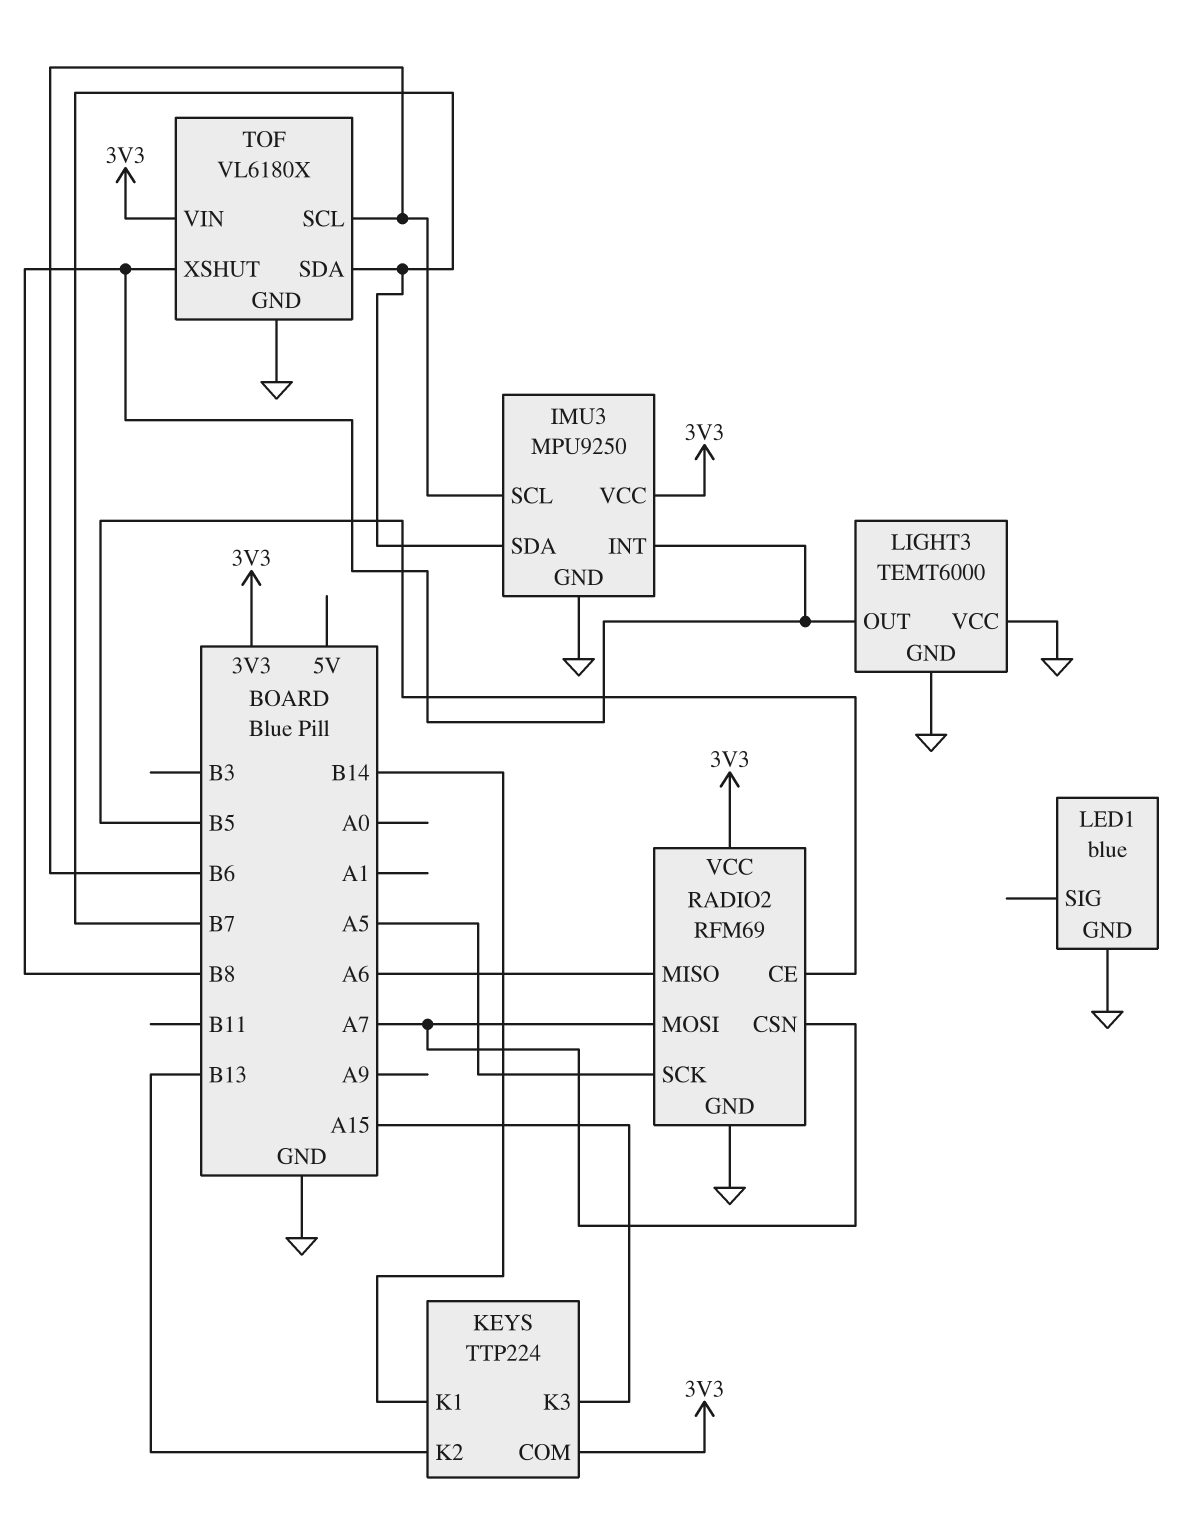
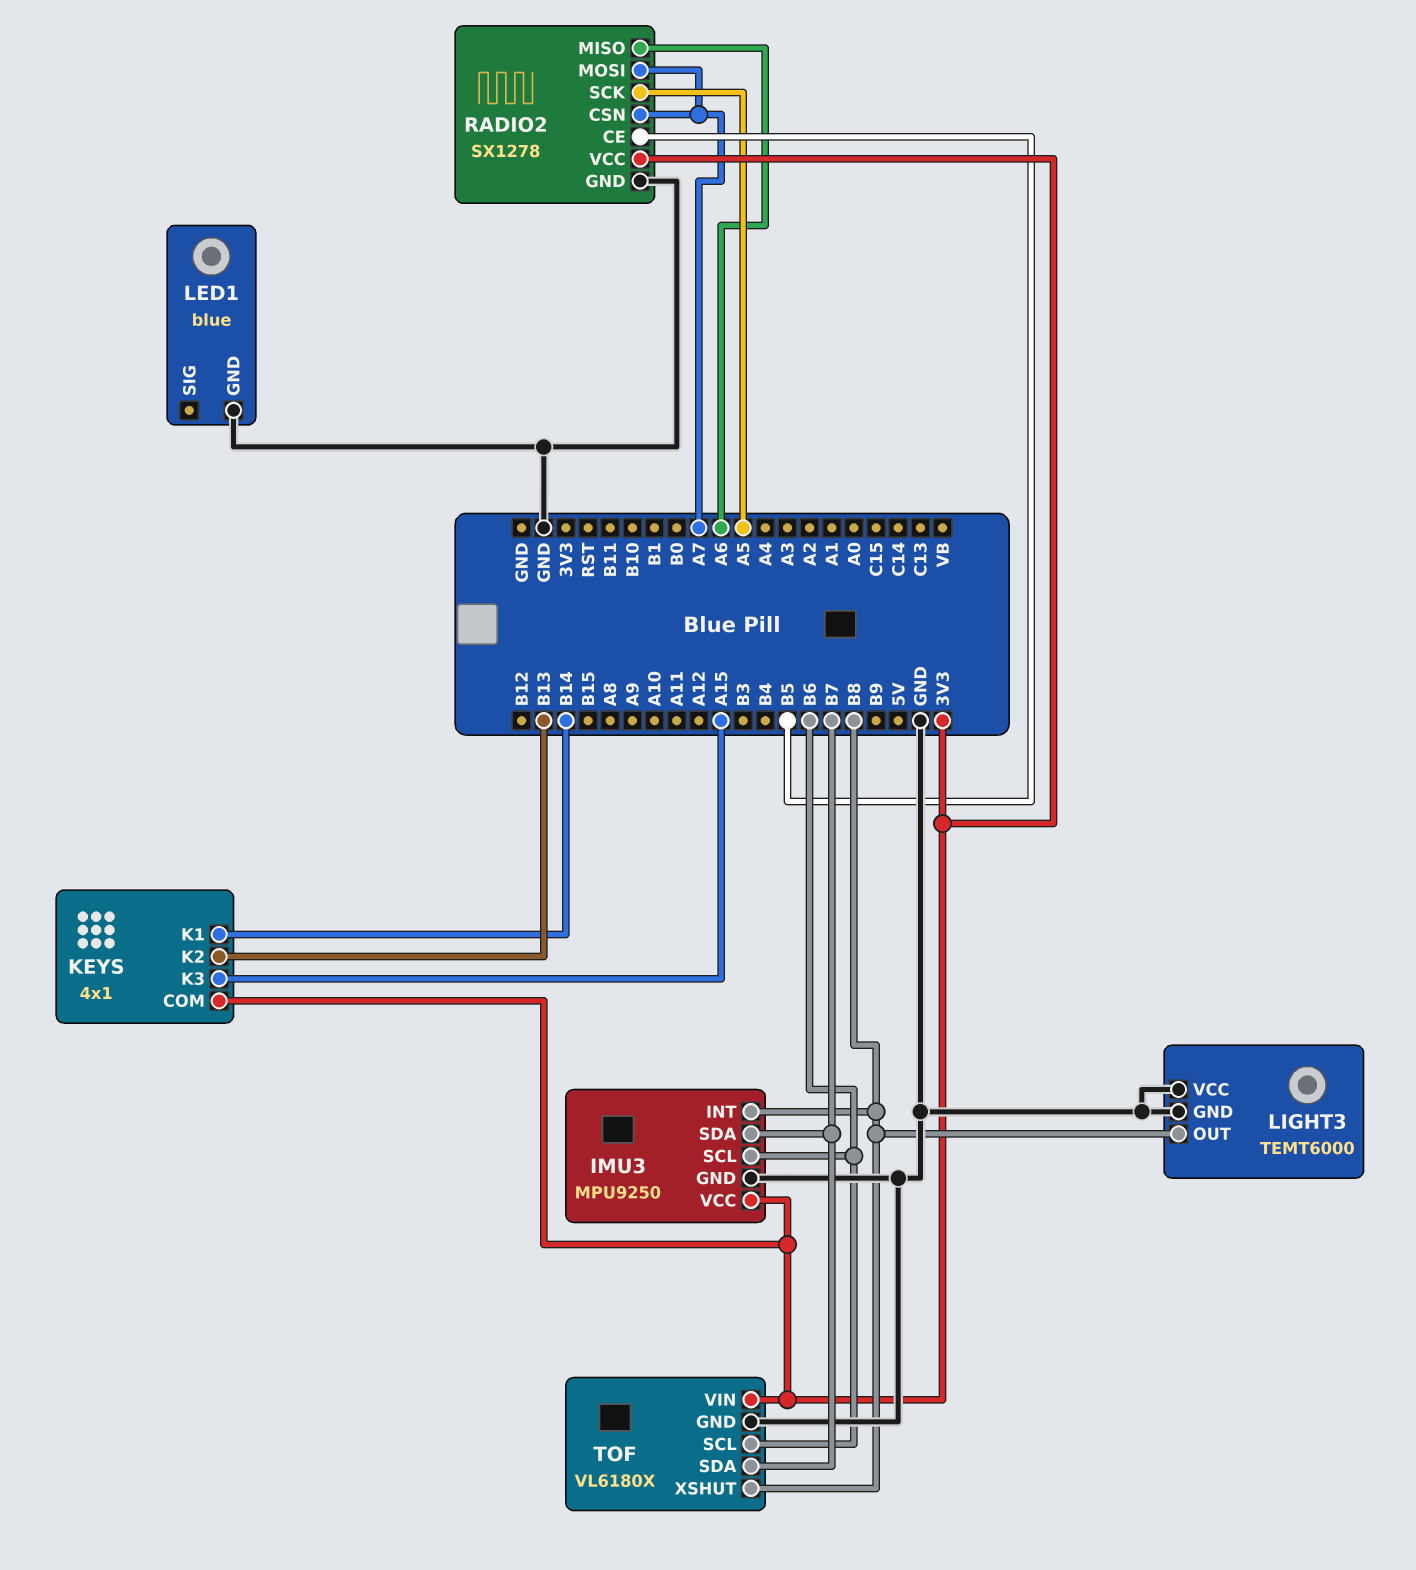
KEYS: TTP224 -> 4x1
RADIO2: RFM69 -> SX1278

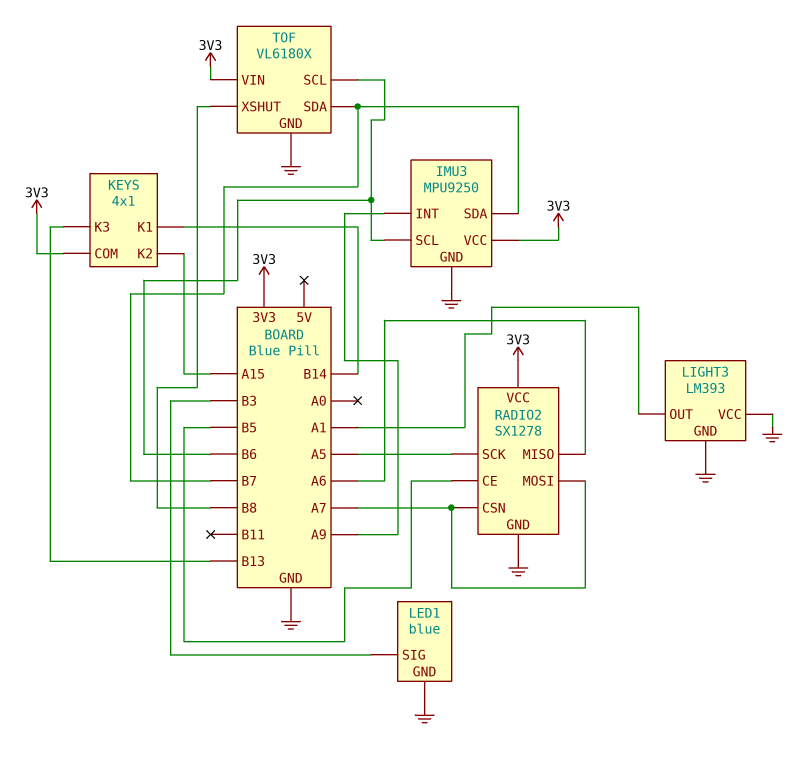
IMU3 pin INT: B8 -> A9
KEYS pin K2: B13 -> A15
KEYS pin K3: A15 -> B13
LED1 pin SIG: none -> B3
LIGHT3: TEMT6000 -> LM393
LIGHT3 pin OUT: B8 -> A1

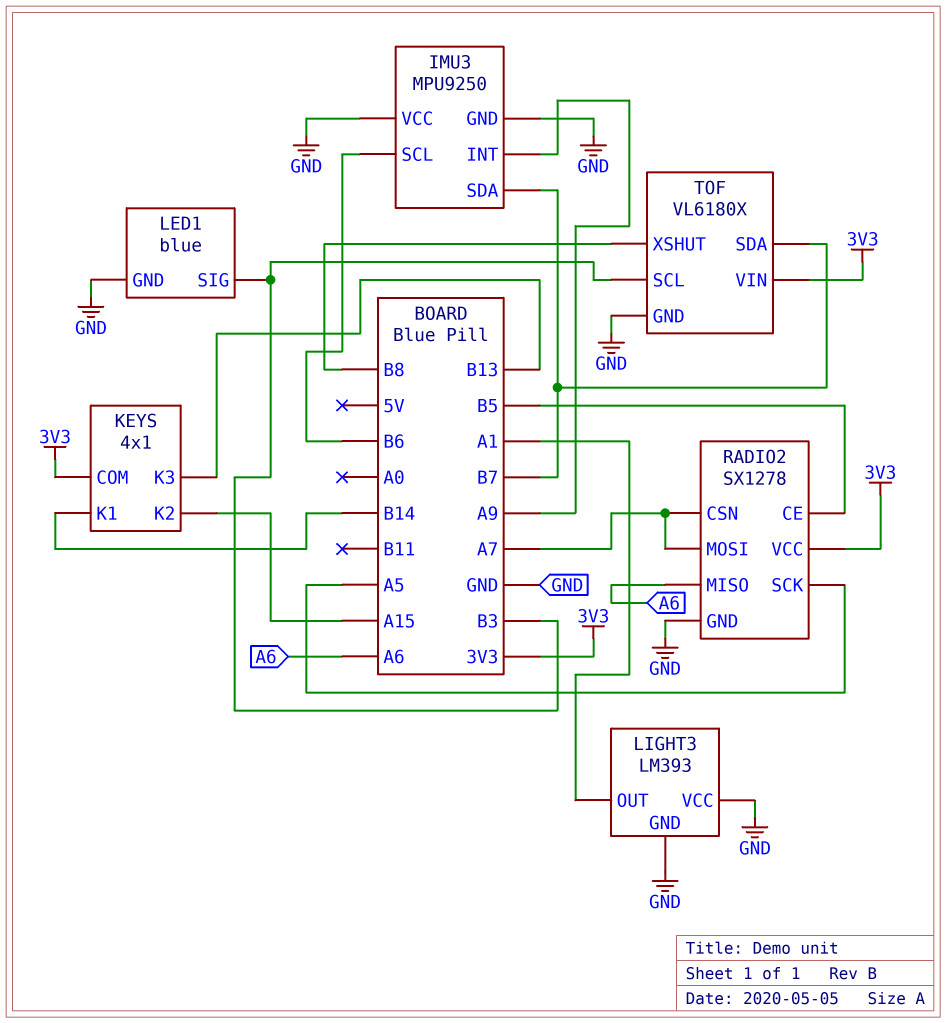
IMU3 pin VCC: 3V3 -> GND
TOF pin SCL: B6 -> B3

